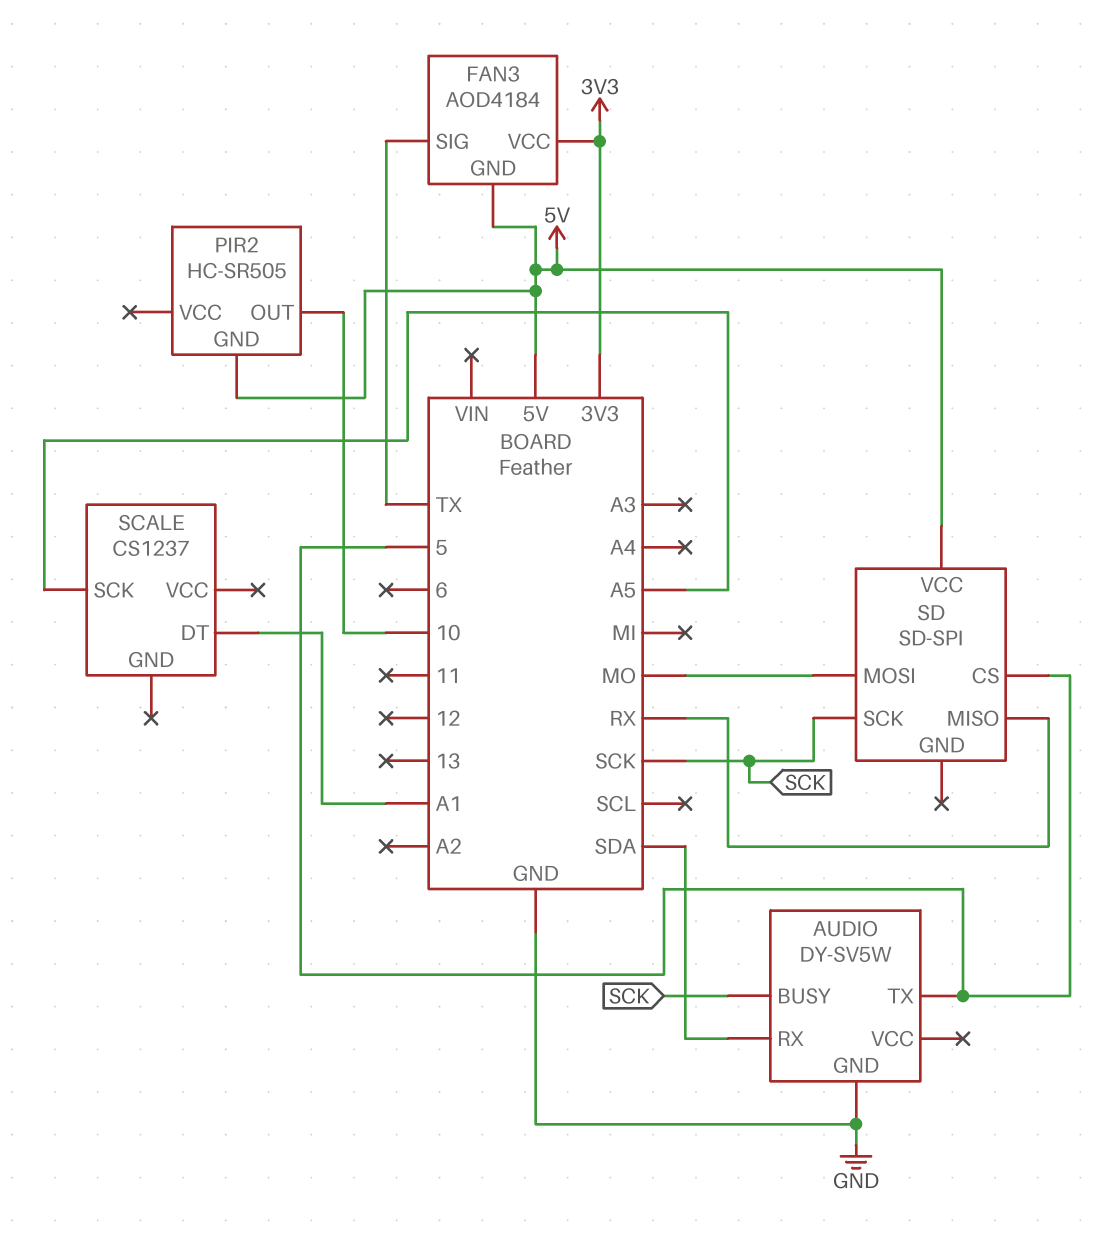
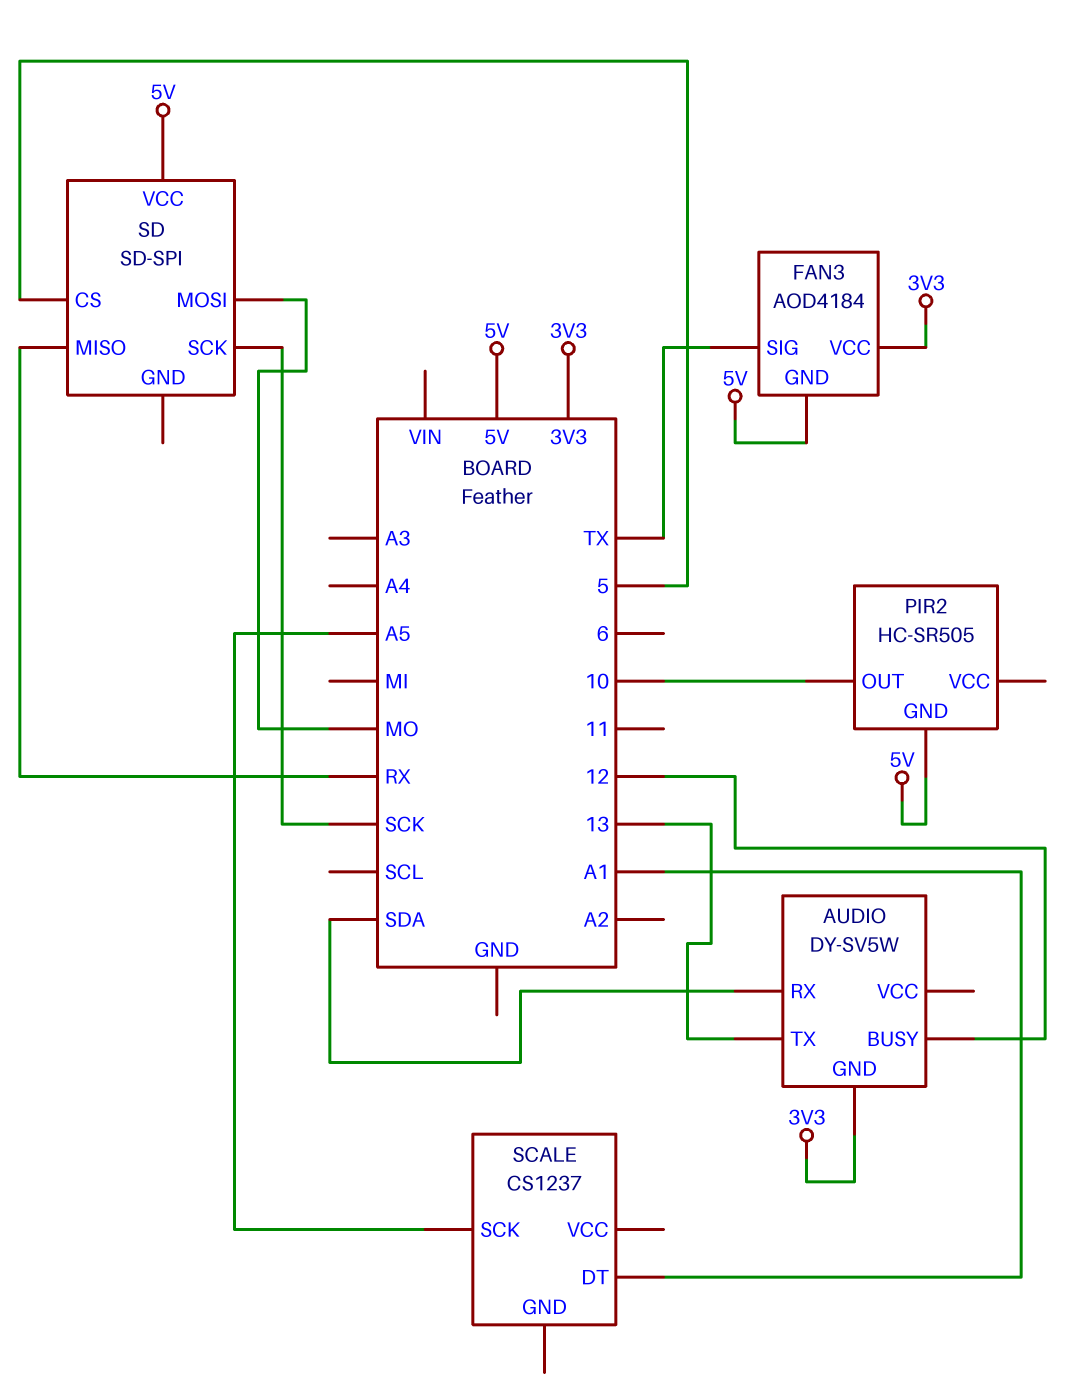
AUDIO pin BUSY: SCK -> 12
AUDIO pin GND: GND -> 3V3
AUDIO pin TX: 5 -> 13

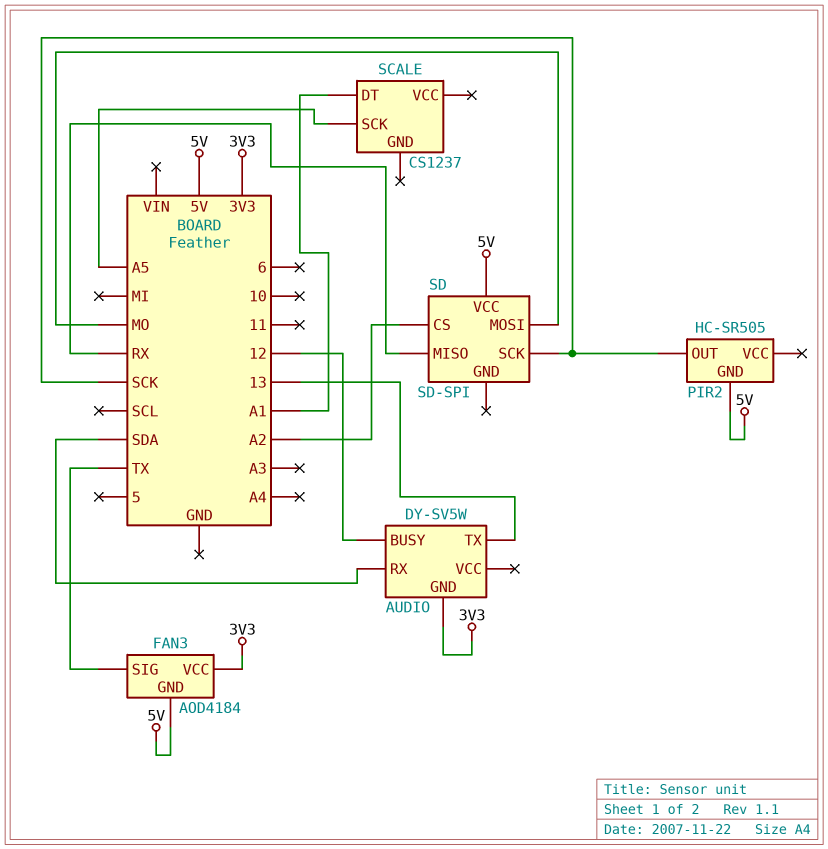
PIR2 pin OUT: 10 -> SCK
SD pin CS: 5 -> A2

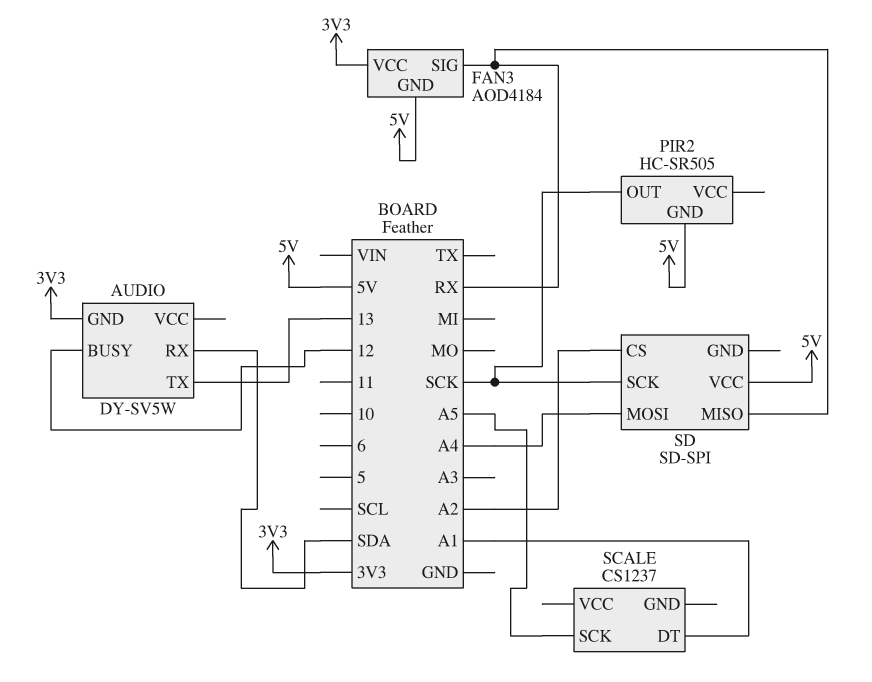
FAN3 pin SIG: TX -> RX
SD pin MOSI: MO -> A4

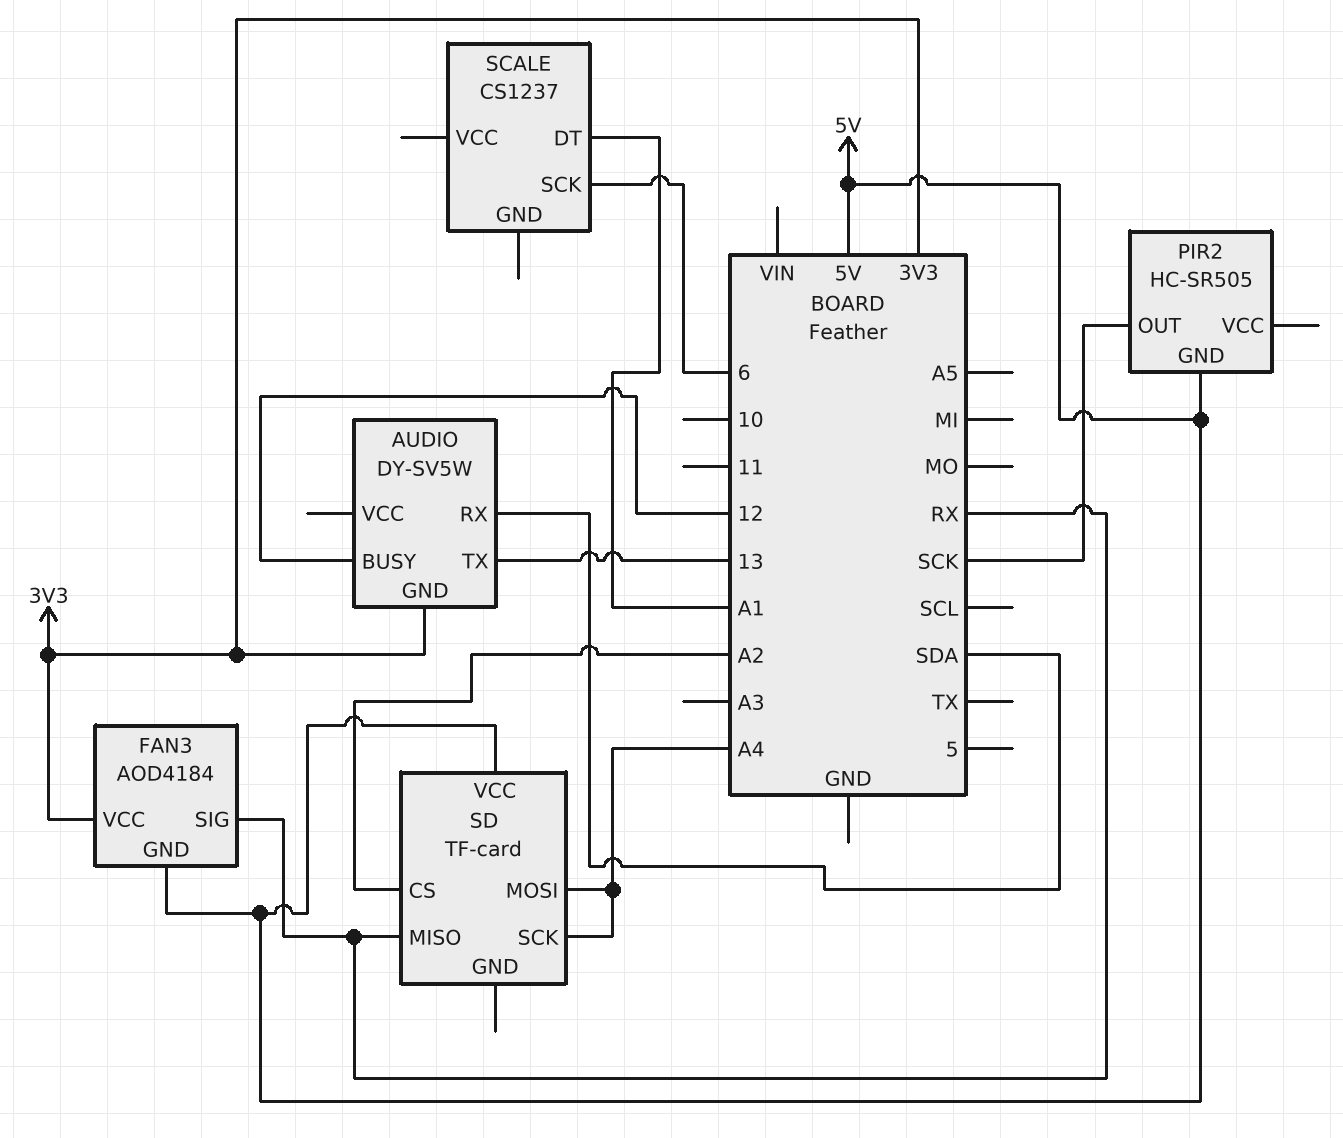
SCALE pin SCK: A5 -> 6
SD: SD-SPI -> TF-card
SD pin SCK: SCK -> A4

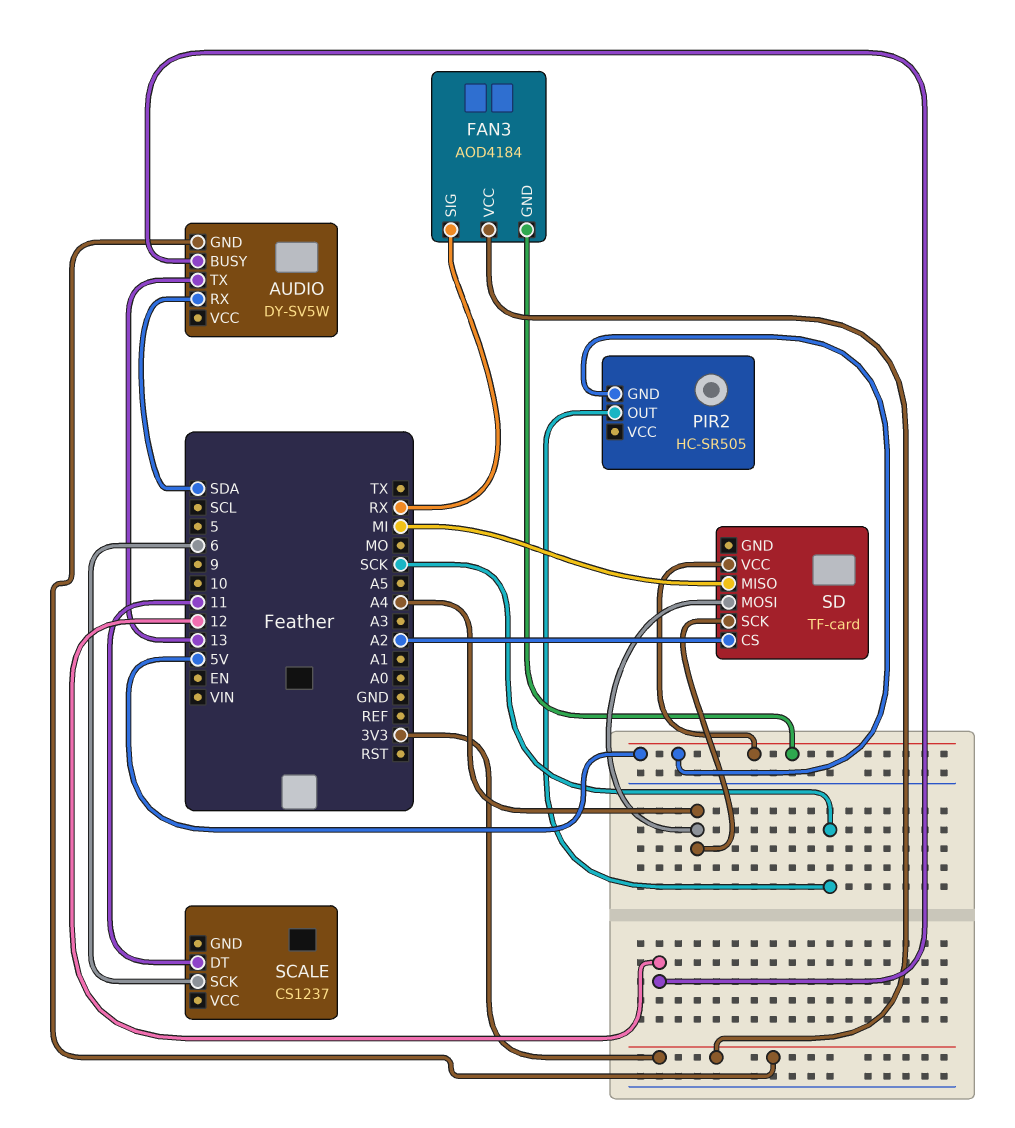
SCALE pin DT: A1 -> 11
SD pin MISO: RX -> MI

